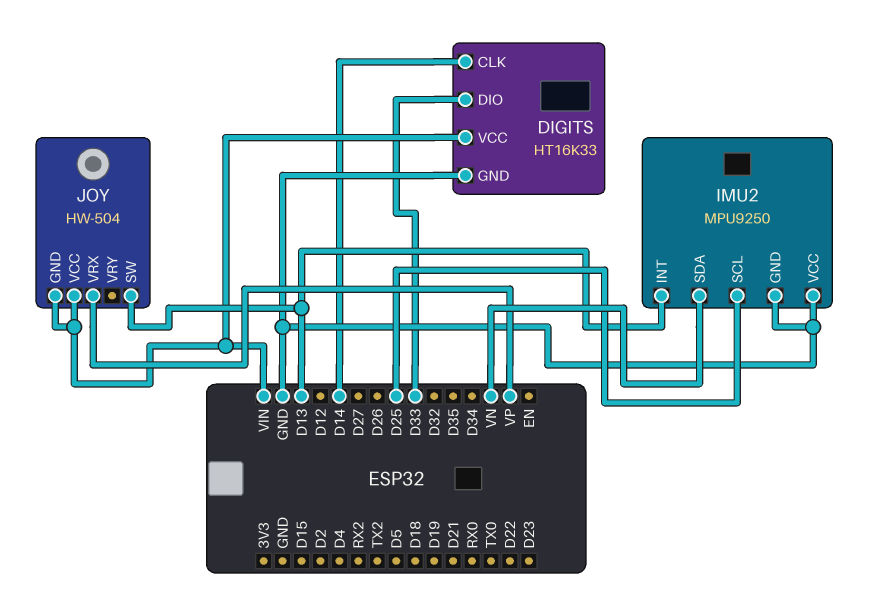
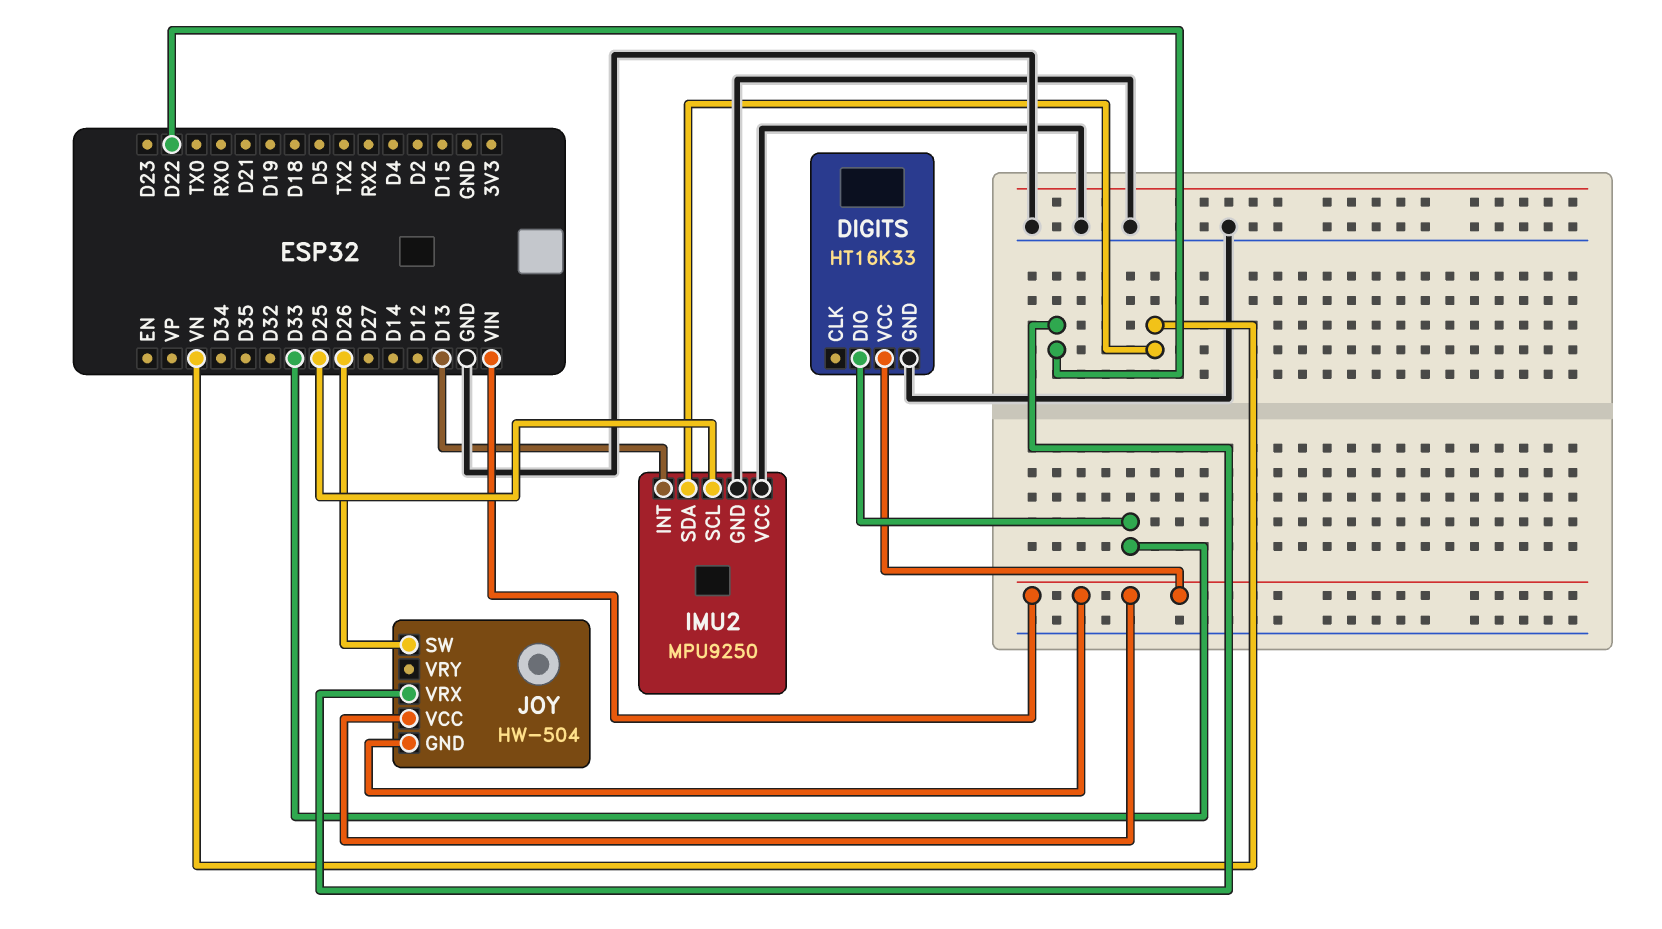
DIGITS pin CLK: D14 -> none
JOY pin SW: D13 -> D26
JOY pin VRX: VP -> D22

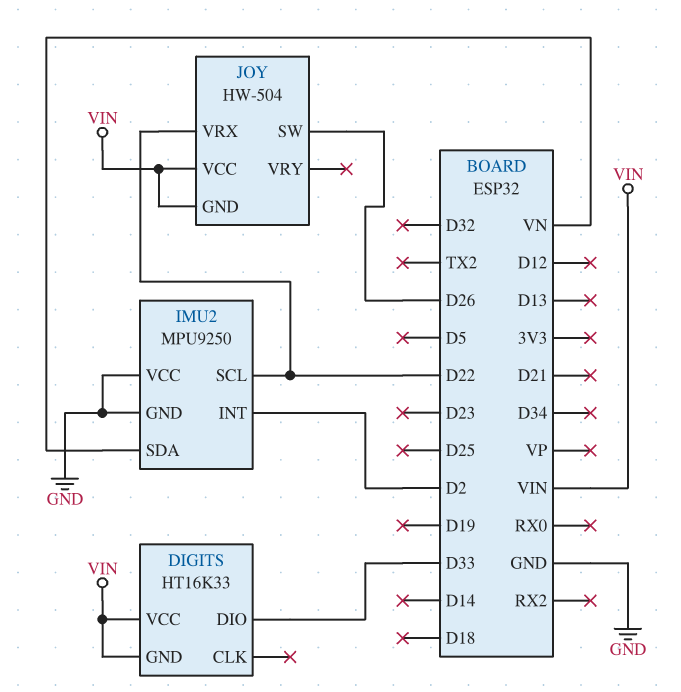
DIGITS pin GND: GND -> VIN
IMU2 pin INT: D13 -> D2
IMU2 pin SCL: D25 -> D22

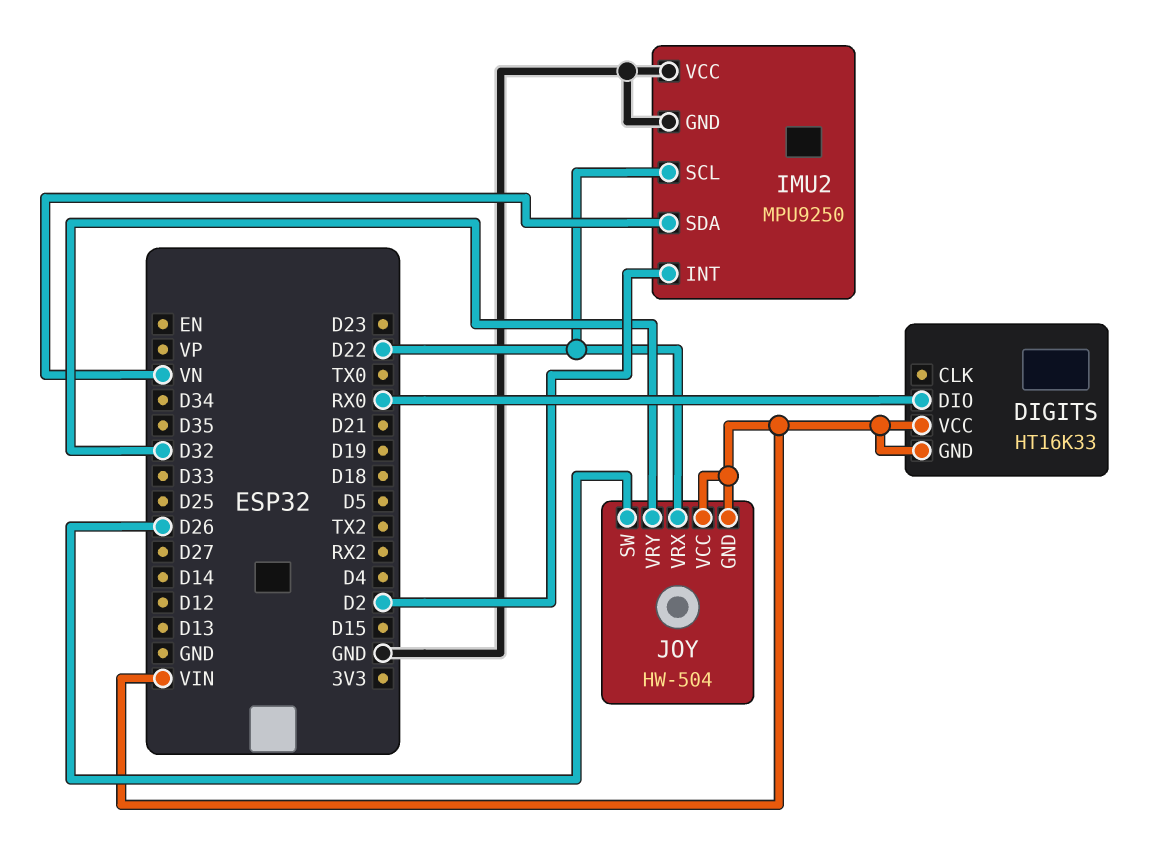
DIGITS pin DIO: D33 -> RX0
JOY pin VRY: none -> D32

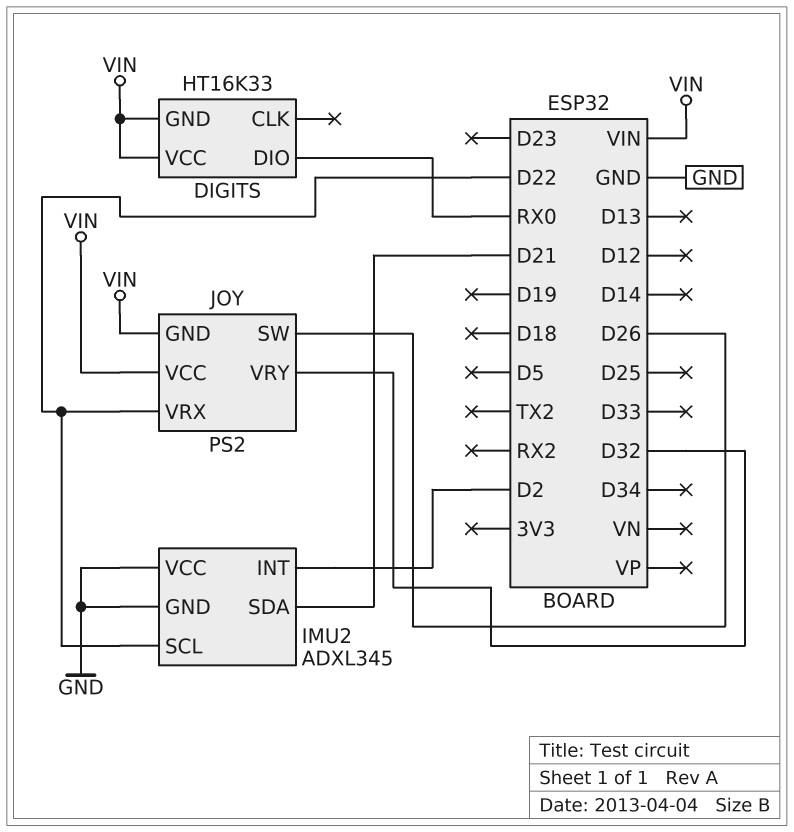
IMU2: MPU9250 -> ADXL345
IMU2 pin SDA: VN -> D21
JOY: HW-504 -> PS2

